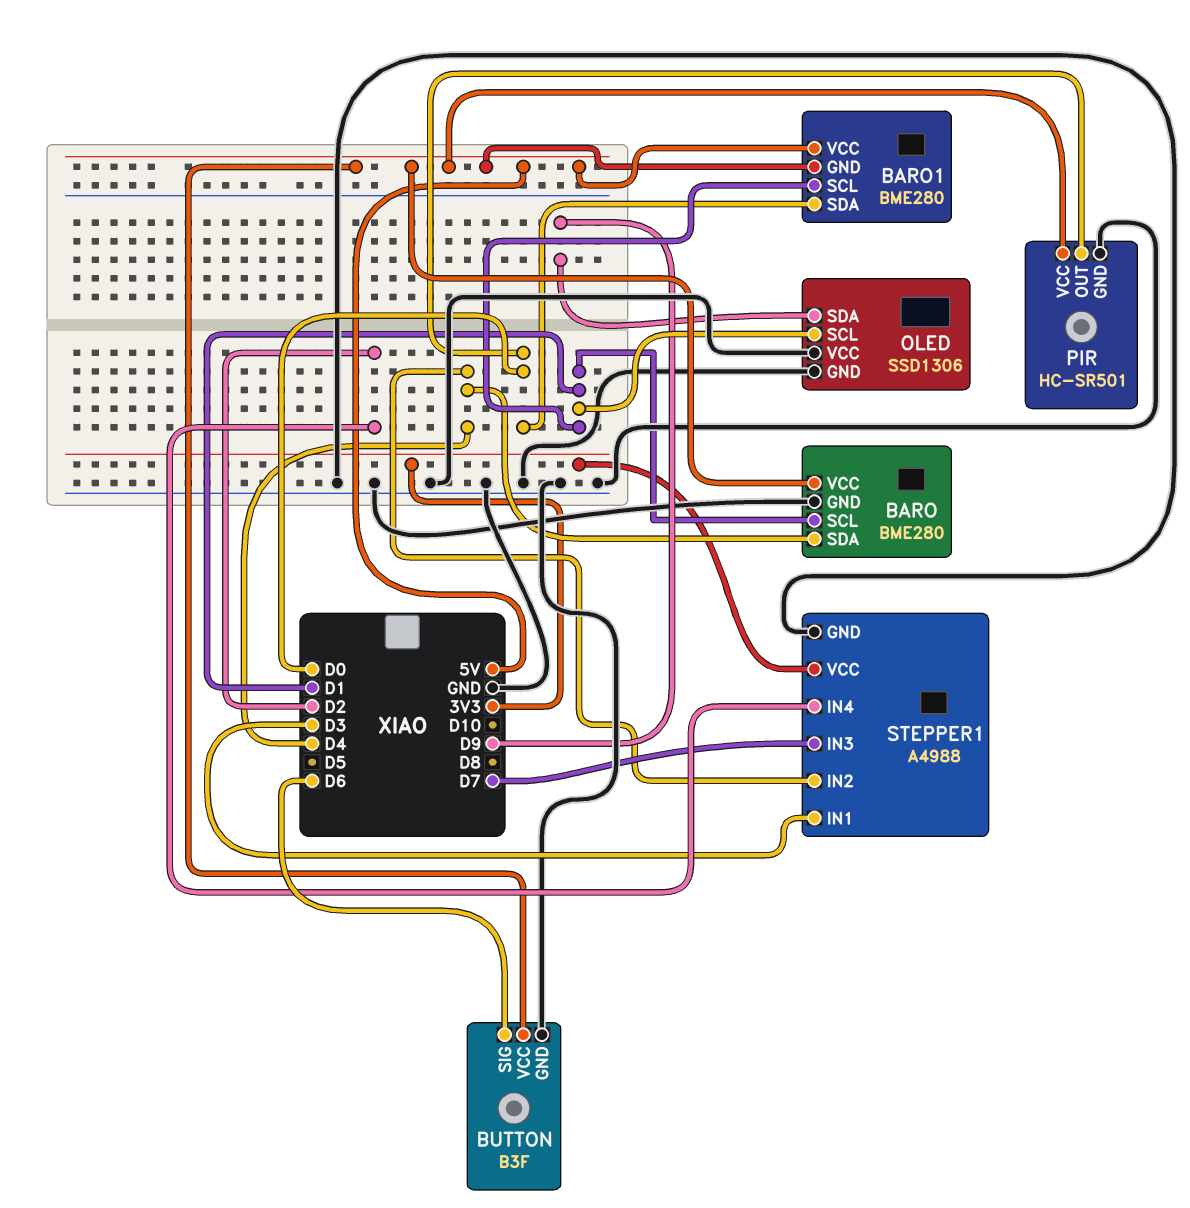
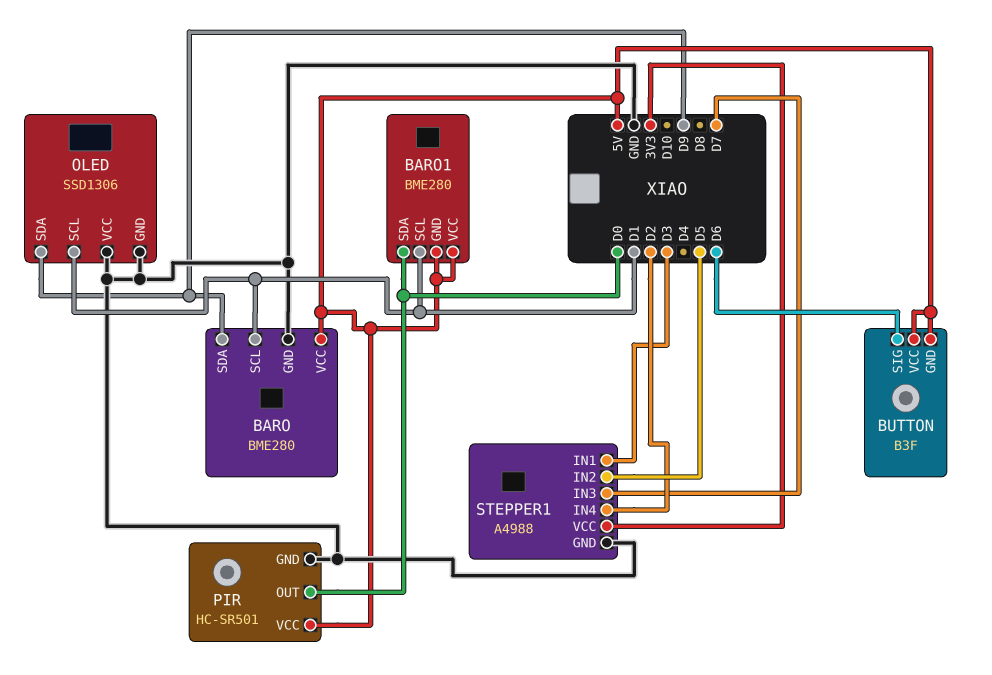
BARO pin SDA: D4 -> D9
BUTTON pin GND: GND -> 5V
STEPPER1 pin IN2: D4 -> D5

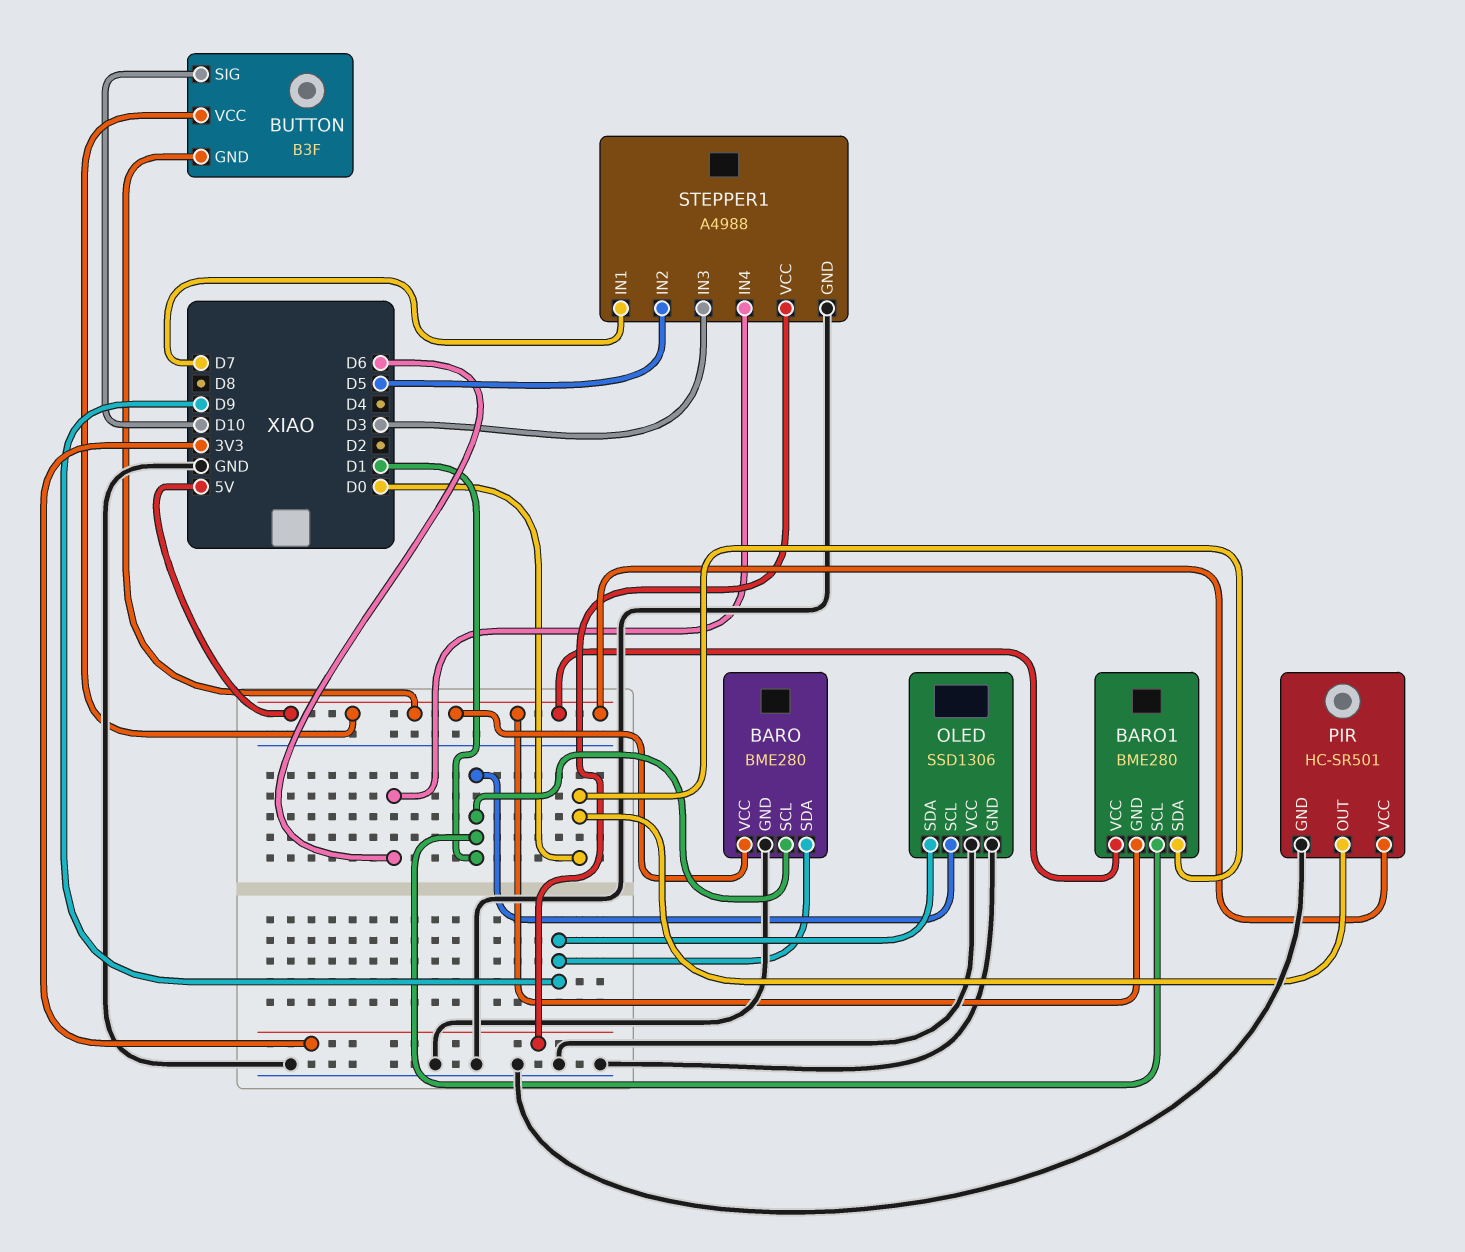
BUTTON pin SIG: D6 -> D10
STEPPER1 pin IN1: D3 -> D7
STEPPER1 pin IN3: D7 -> D3
STEPPER1 pin IN4: D2 -> D6

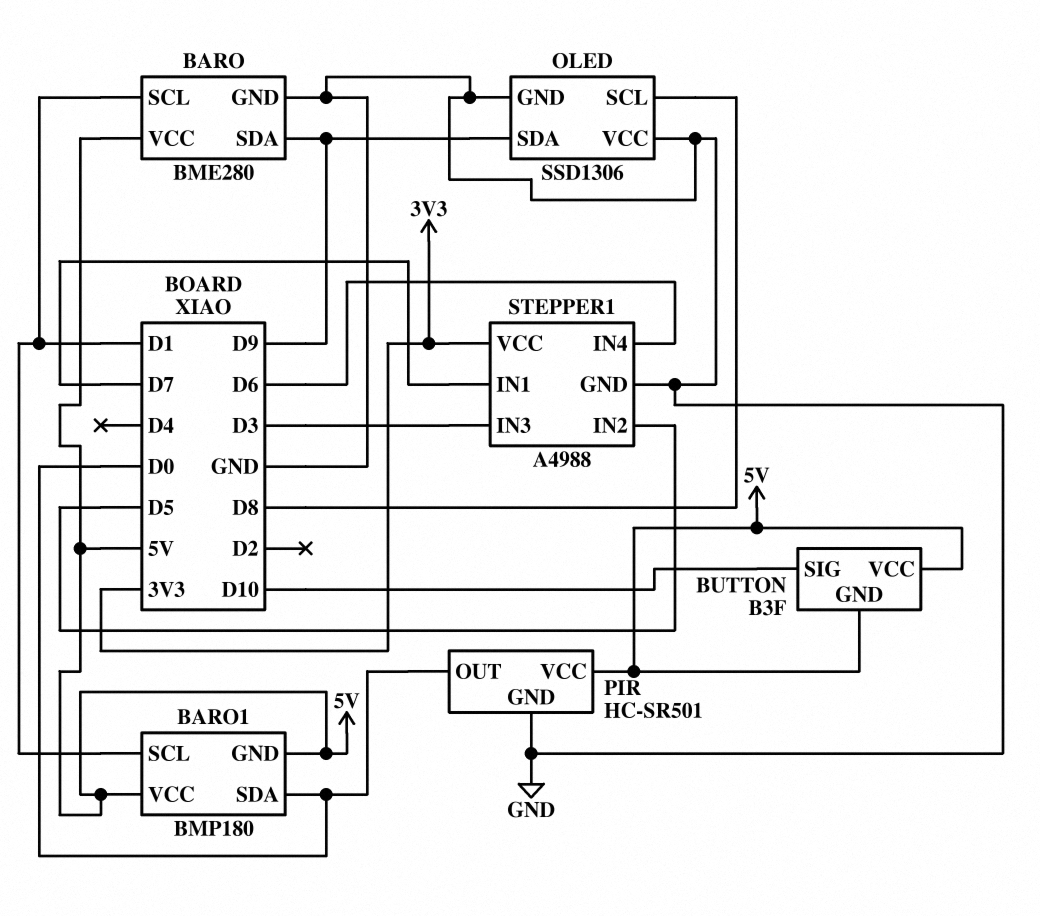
BARO1: BME280 -> BMP180
OLED pin SCL: D1 -> D8

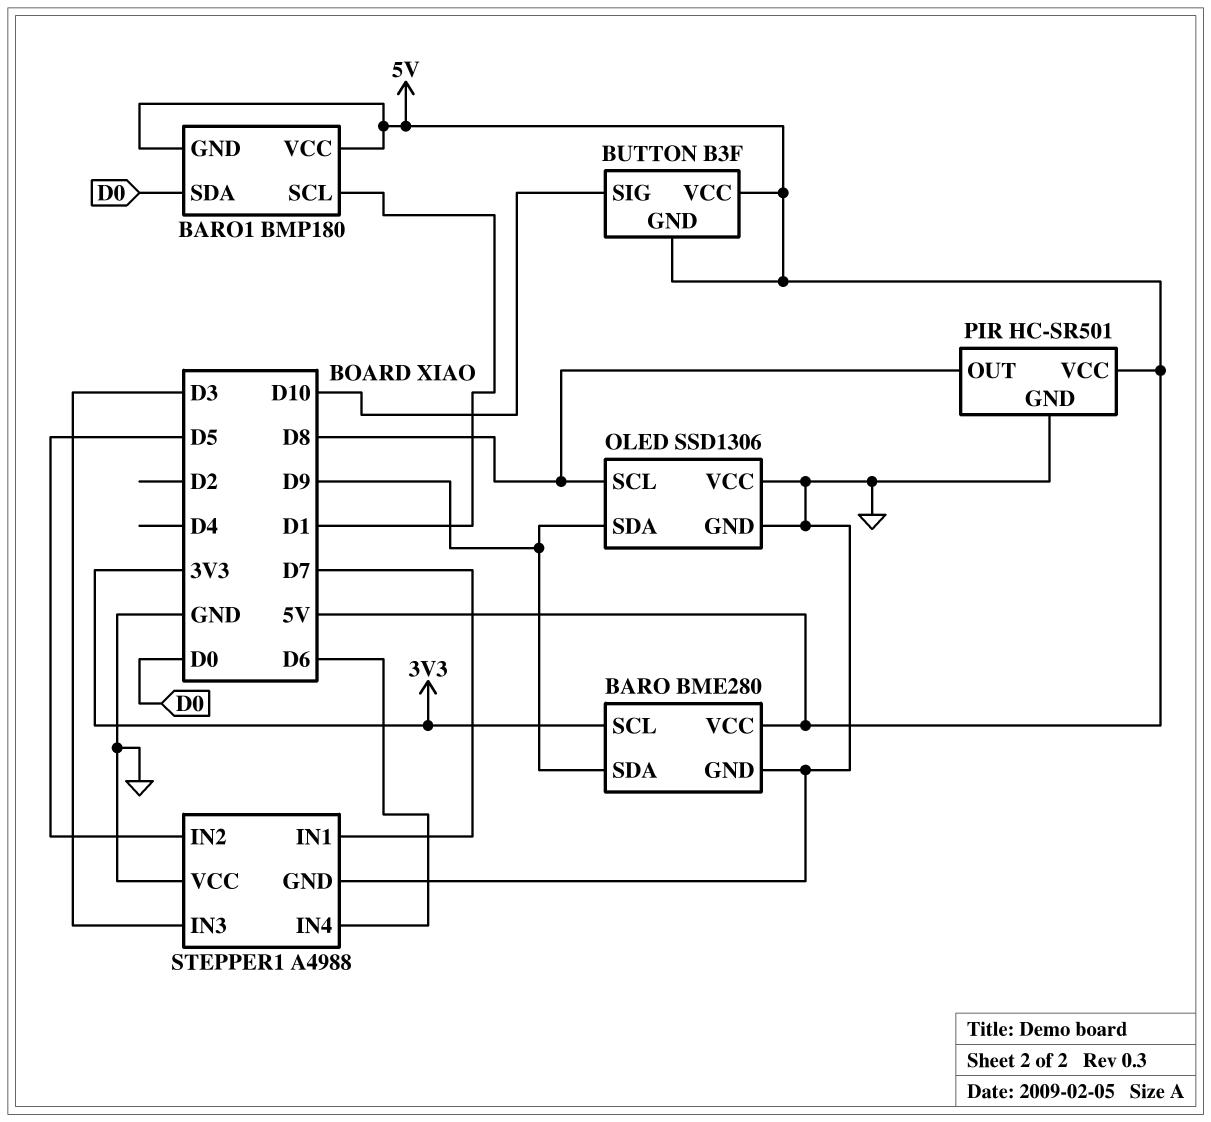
BARO pin SCL: D1 -> 3V3
PIR pin OUT: D0 -> D8
STEPPER1 pin VCC: 3V3 -> GND

